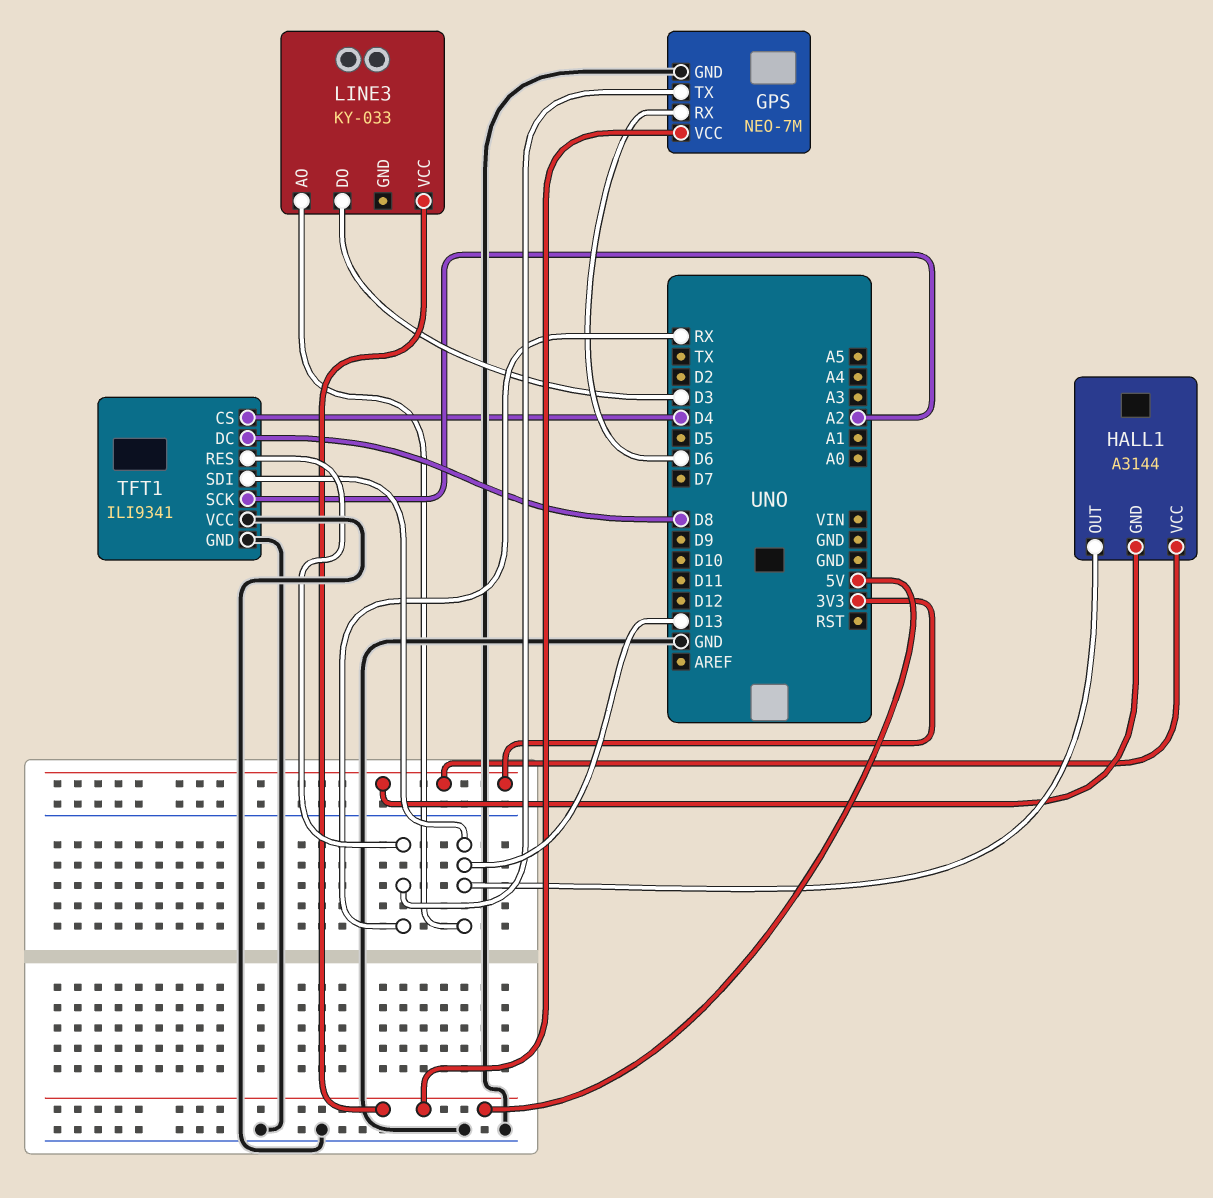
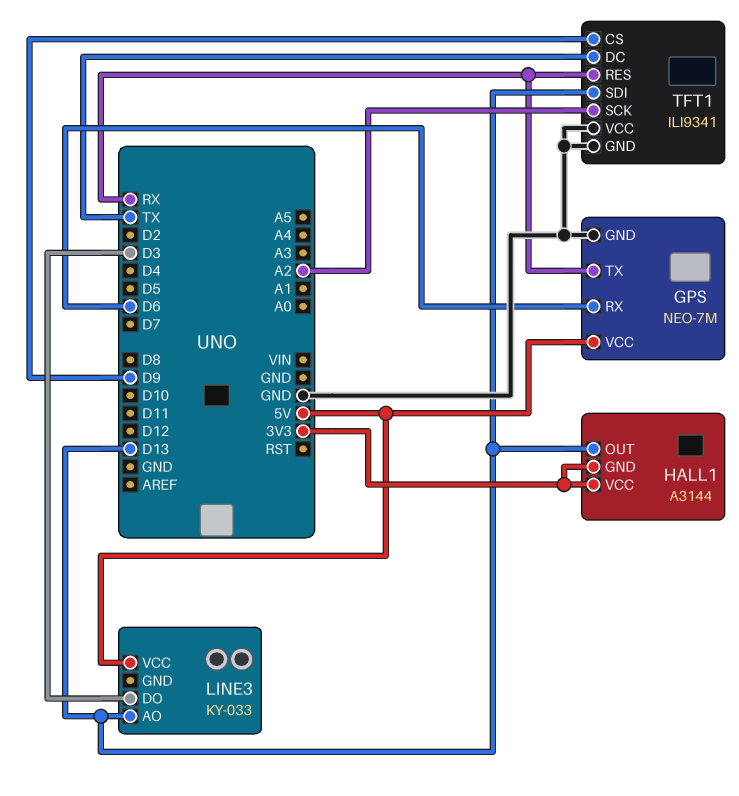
TFT1 pin CS: D4 -> D9
TFT1 pin DC: D8 -> TX

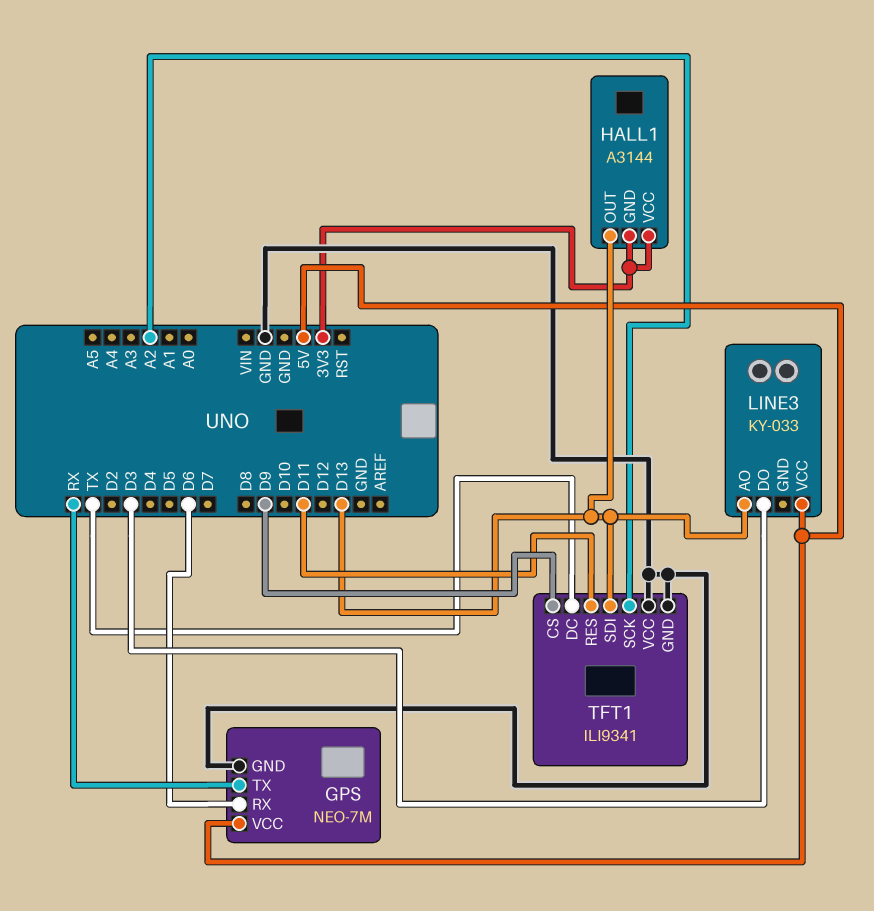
TFT1 pin RES: RX -> D11

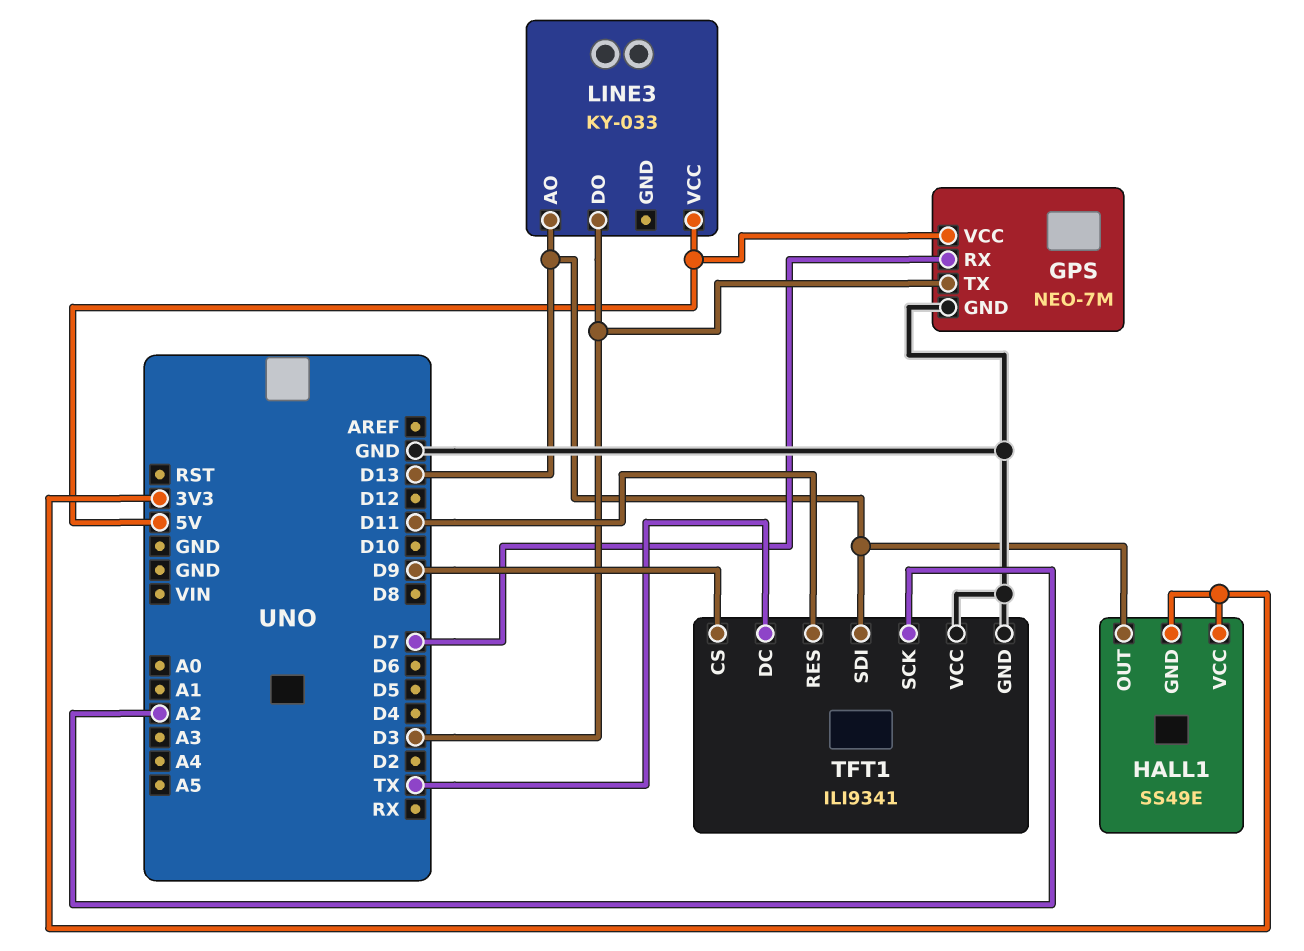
GPS pin RX: D6 -> D7
GPS pin TX: RX -> D3
HALL1: A3144 -> SS49E

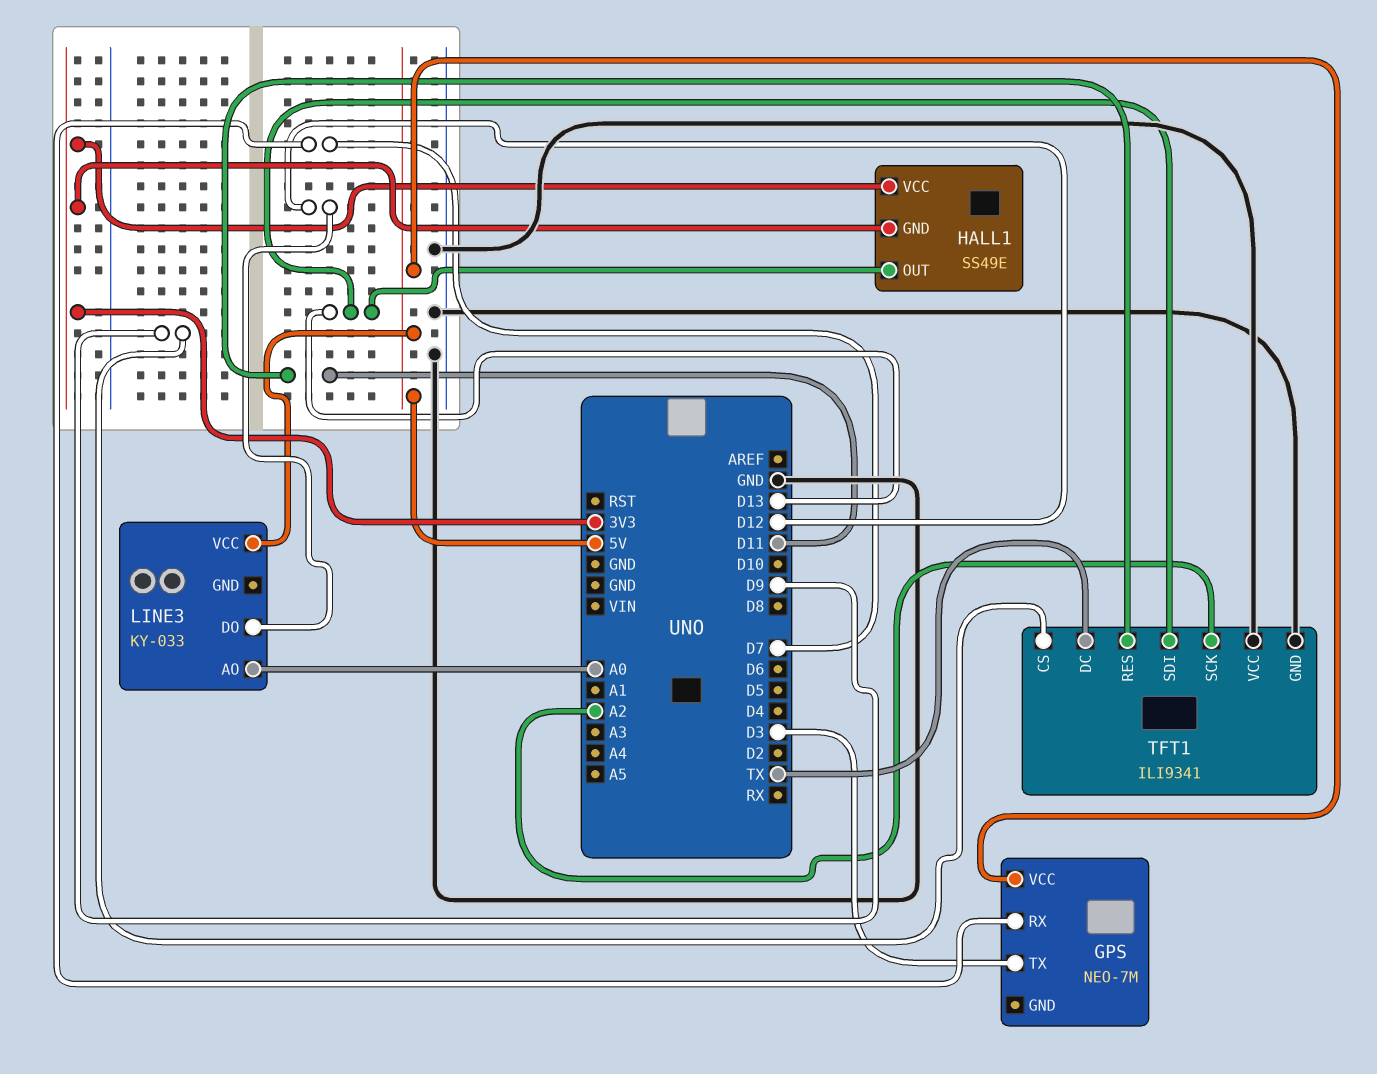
GPS pin GND: GND -> none
LINE3 pin AO: D13 -> A0
LINE3 pin DO: D3 -> D12

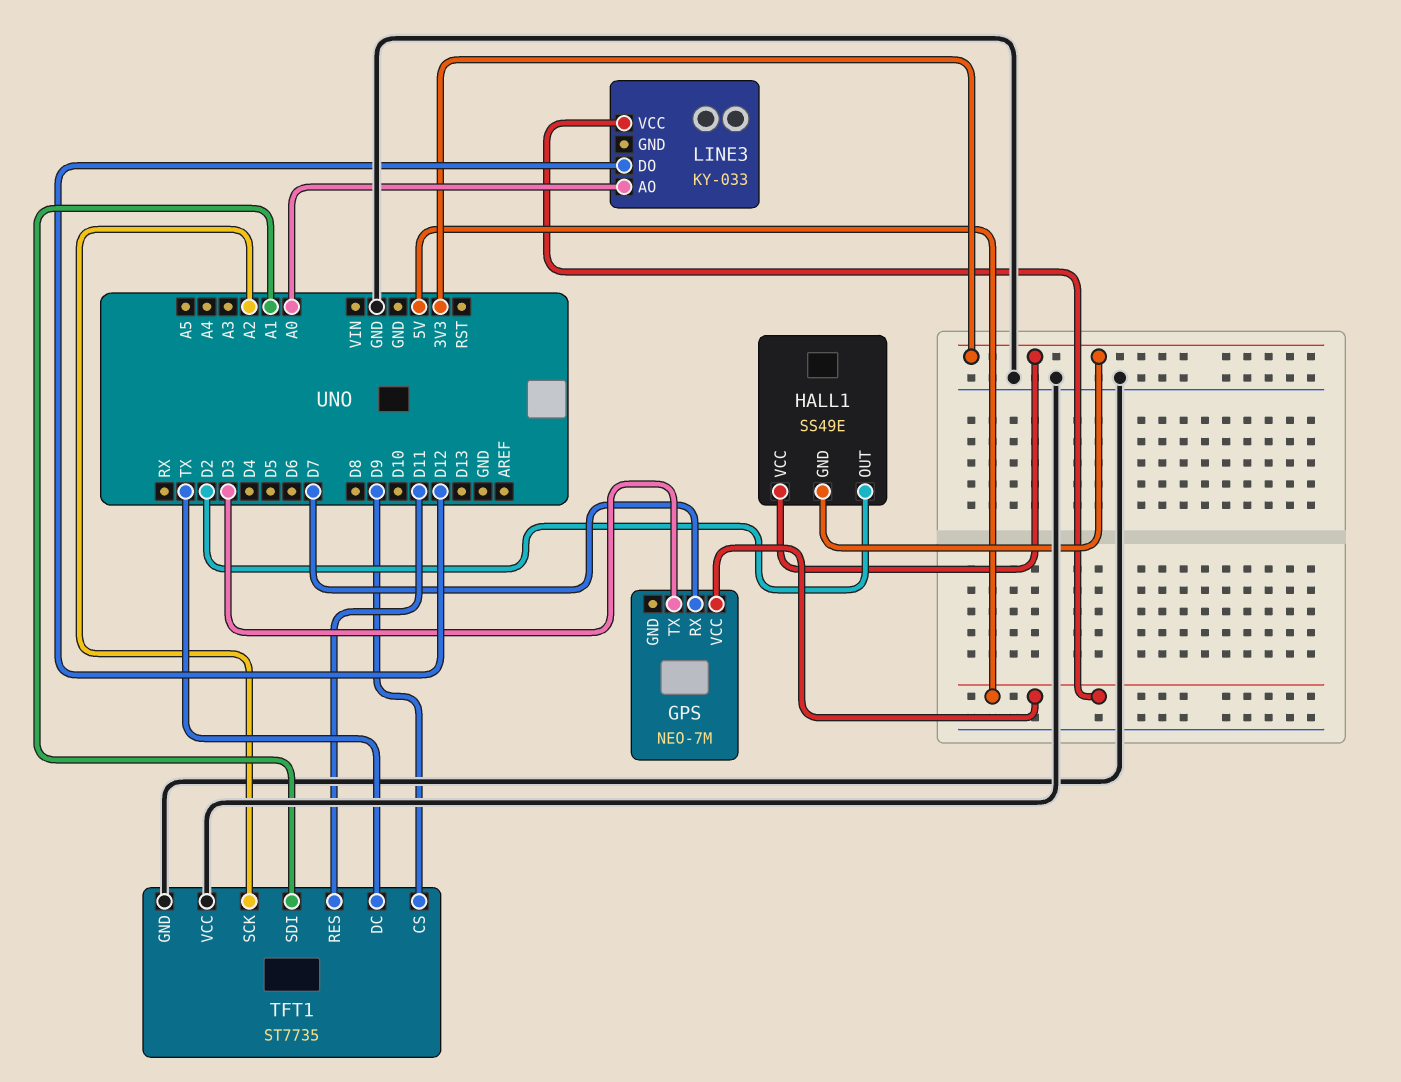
HALL1 pin OUT: D13 -> D2
TFT1: ILI9341 -> ST7735
TFT1 pin SDI: D13 -> A1

